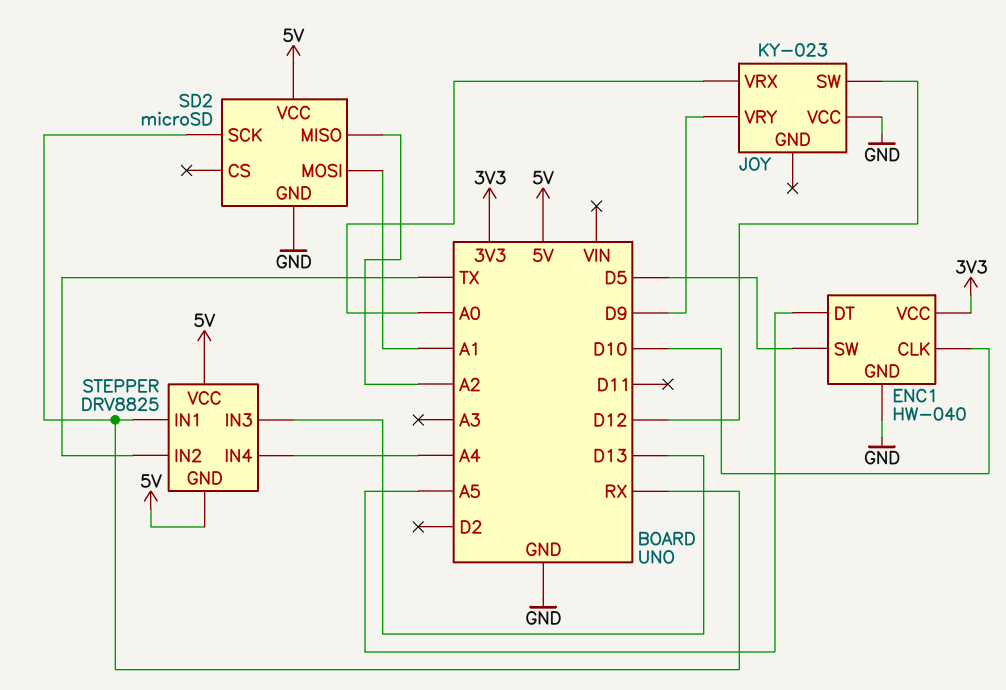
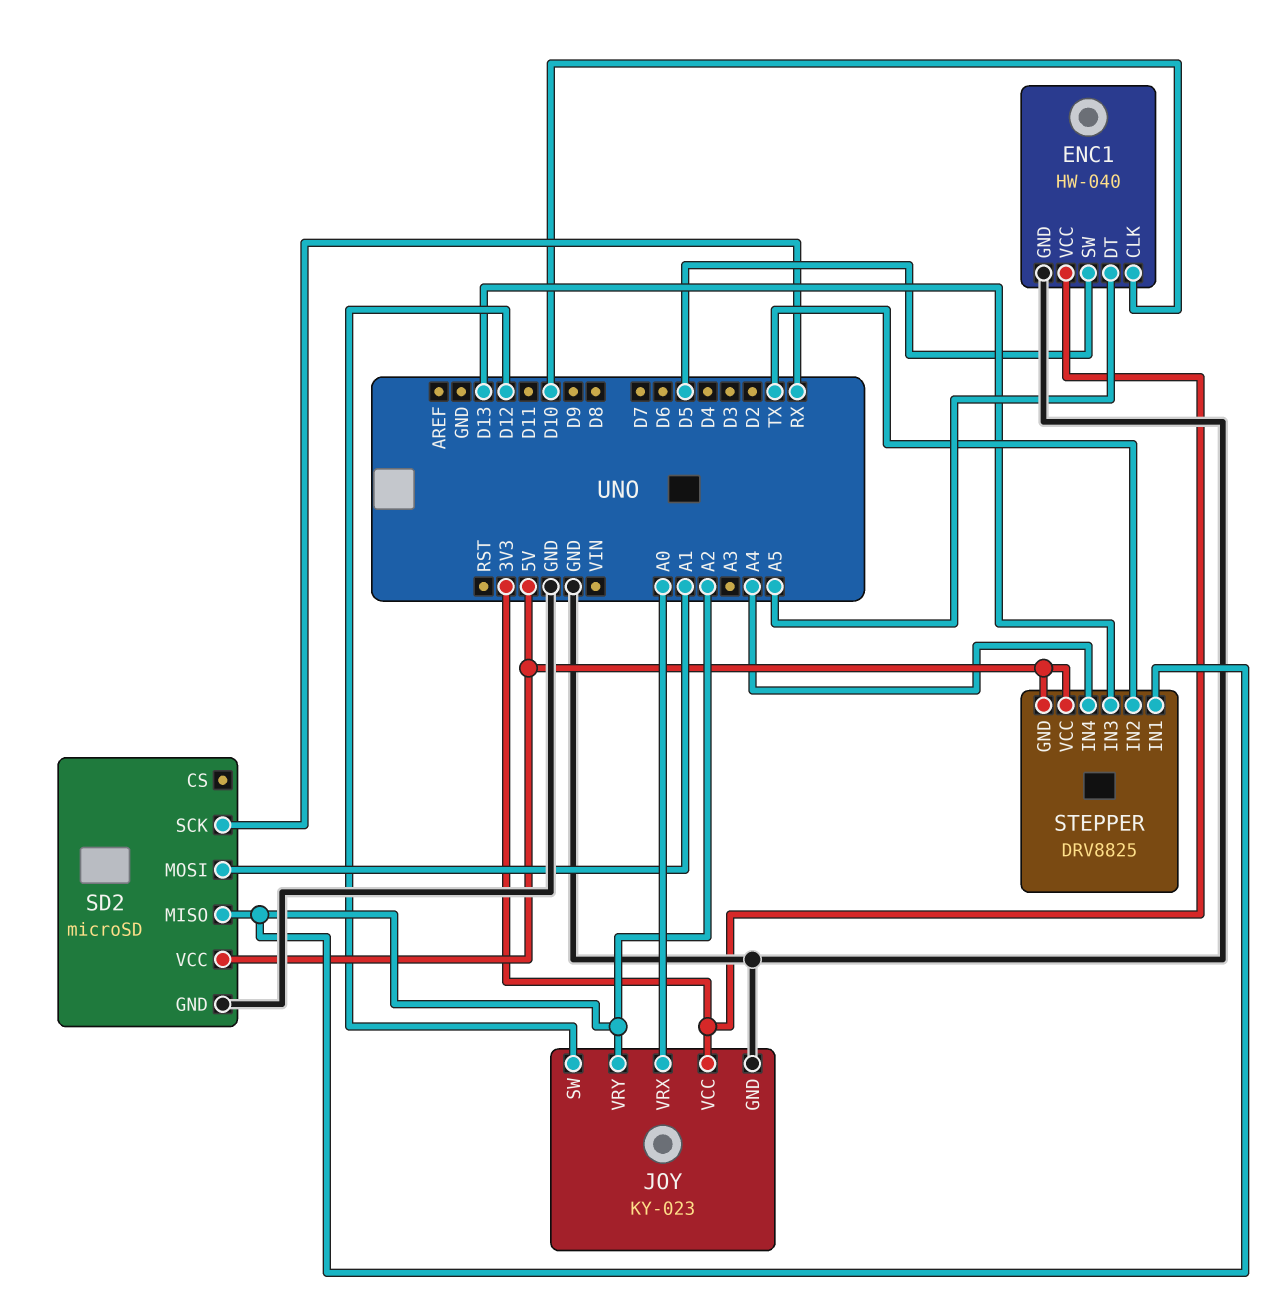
JOY pin GND: none -> GND
JOY pin VCC: GND -> 3V3
JOY pin VRY: D9 -> A2
STEPPER pin IN1: RX -> A2

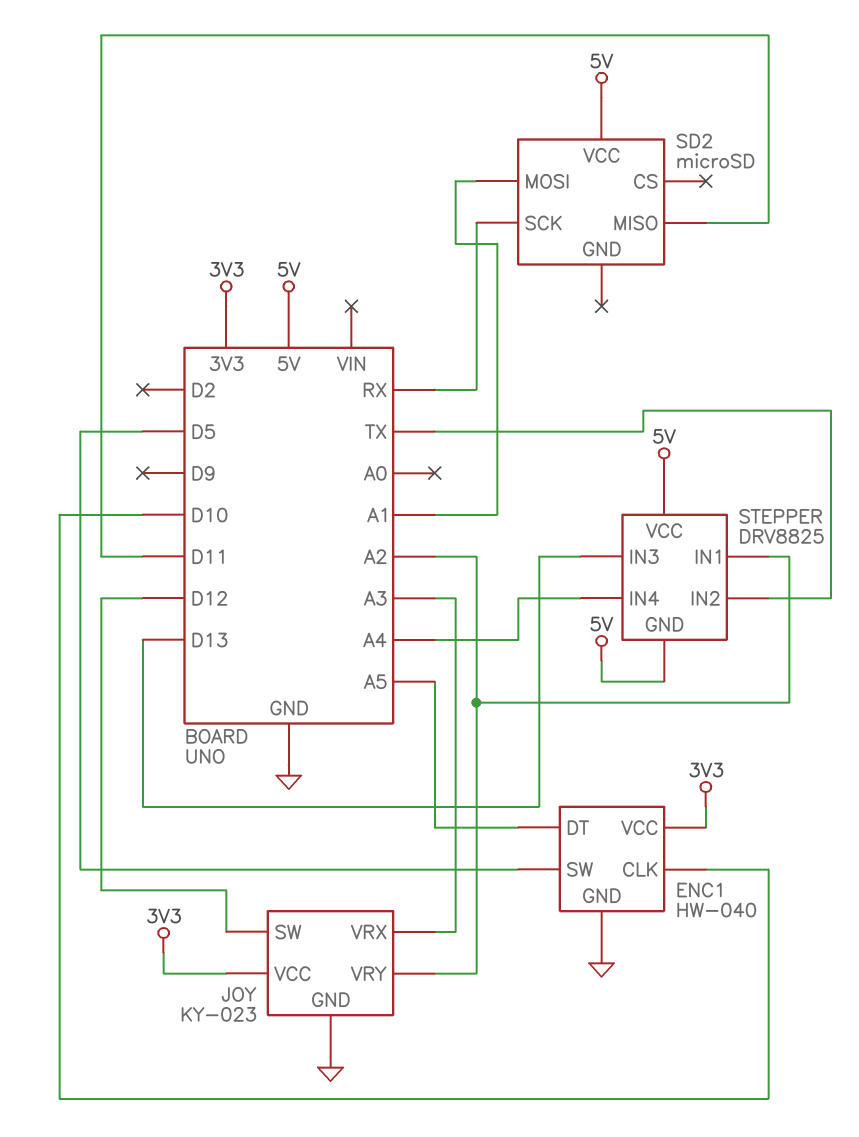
JOY pin VRX: A0 -> A3
SD2 pin GND: GND -> none
SD2 pin MISO: A2 -> D11

